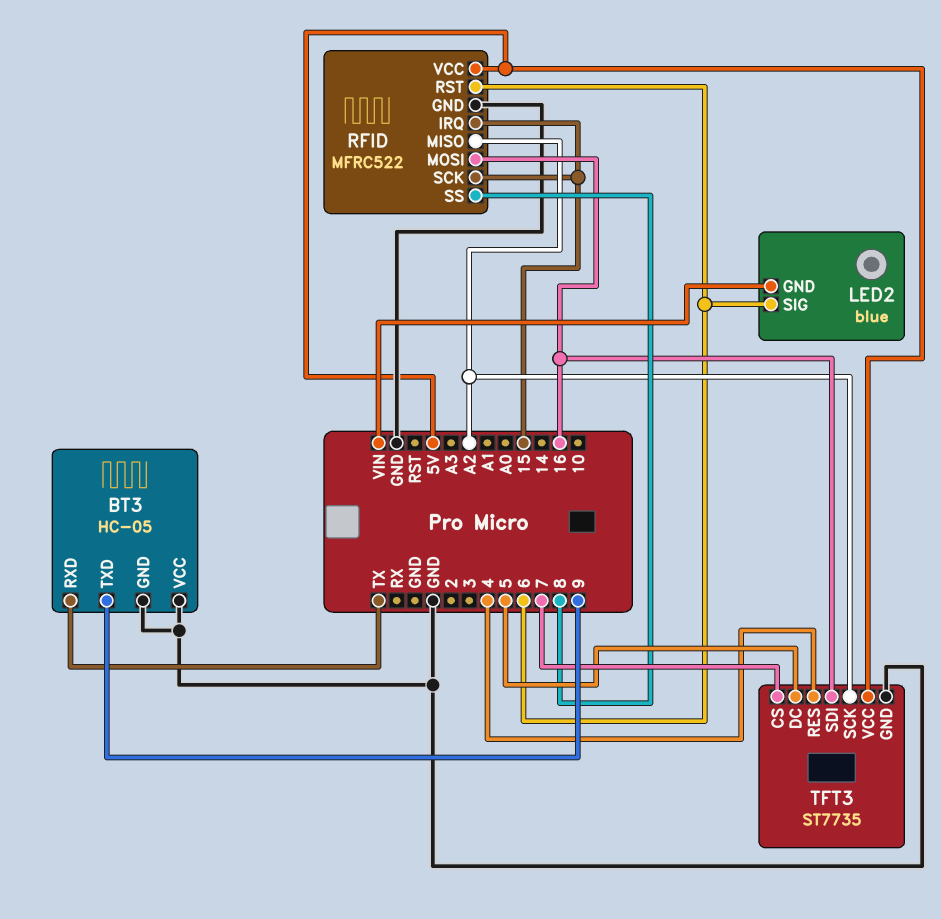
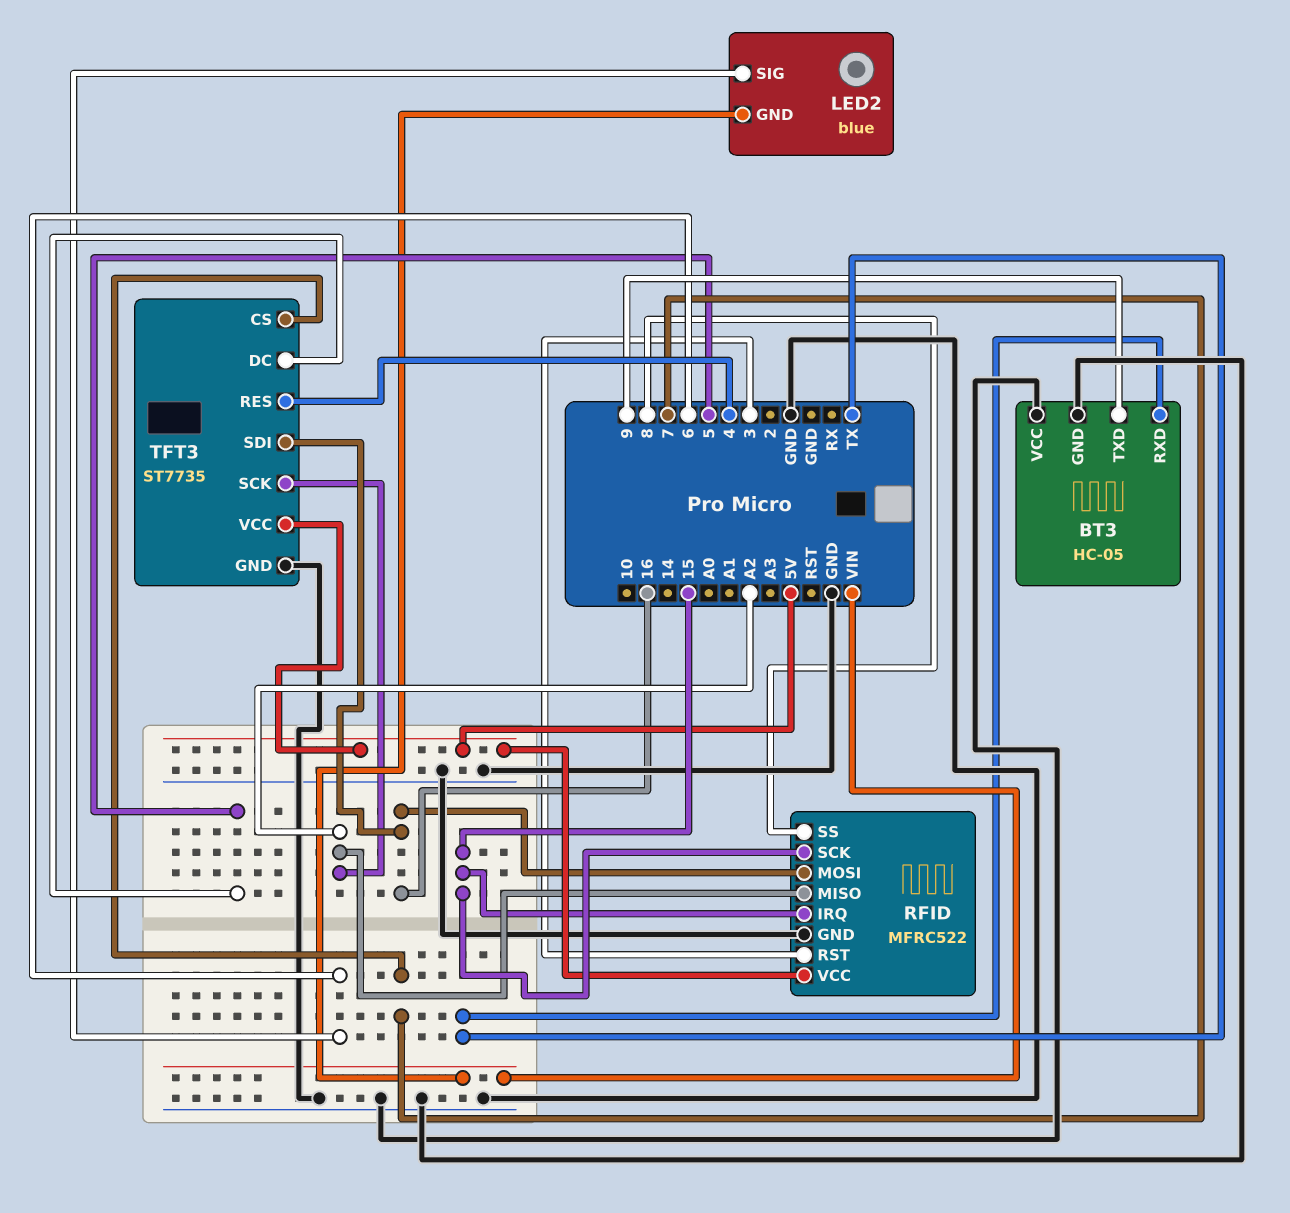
RFID pin RST: 6 -> 3

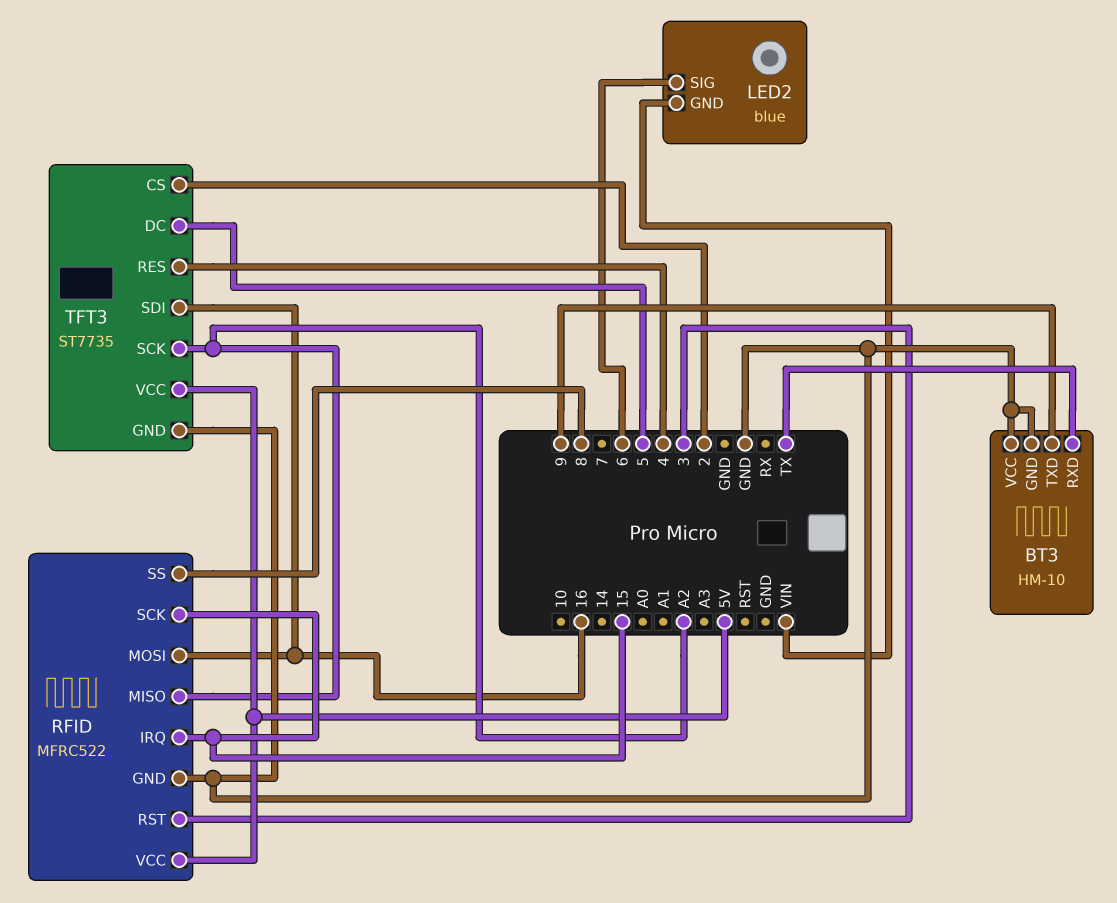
BT3: HC-05 -> HM-10
TFT3 pin CS: 7 -> 2

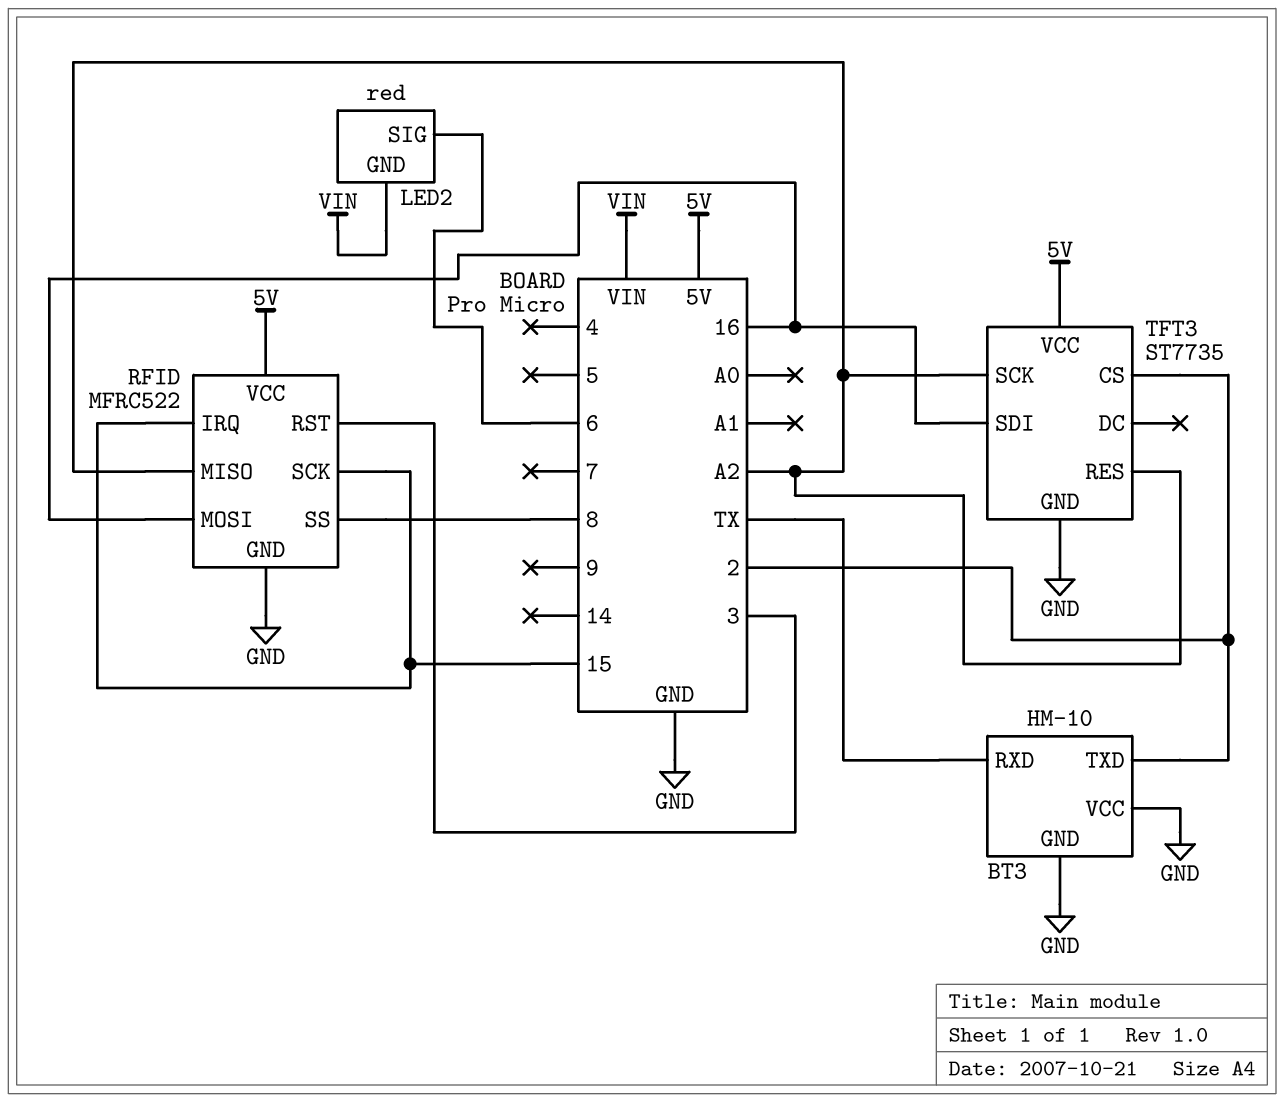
BT3 pin TXD: 9 -> 2
LED2: blue -> red
TFT3 pin DC: 5 -> none
TFT3 pin RES: 4 -> A2

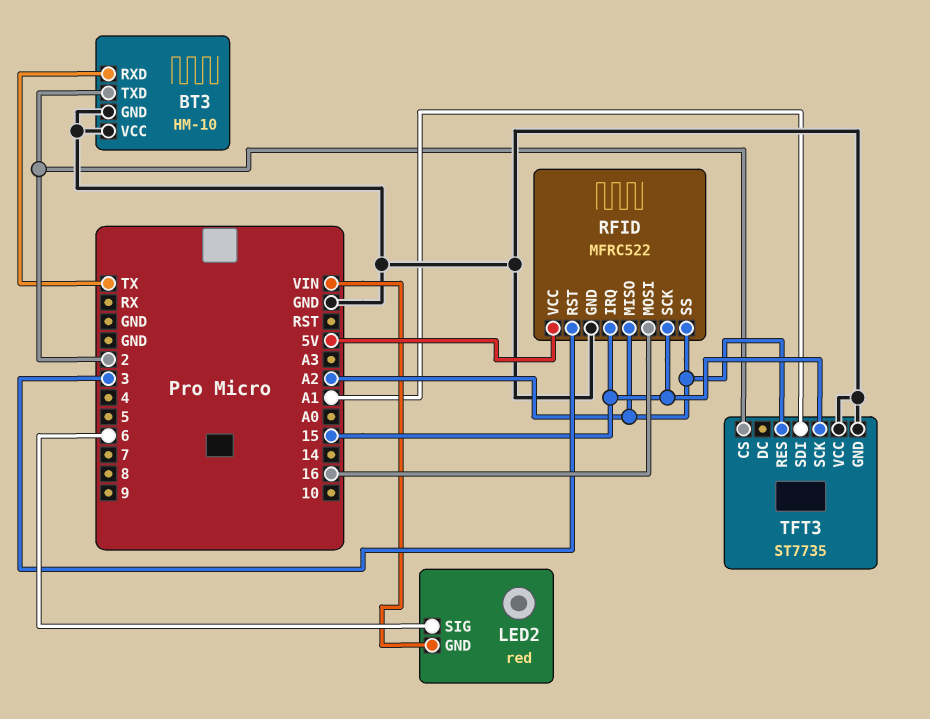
RFID pin SS: 8 -> A2
TFT3 pin SCK: A2 -> 15
TFT3 pin SDI: 16 -> A1
TFT3 pin VCC: 5V -> GND

